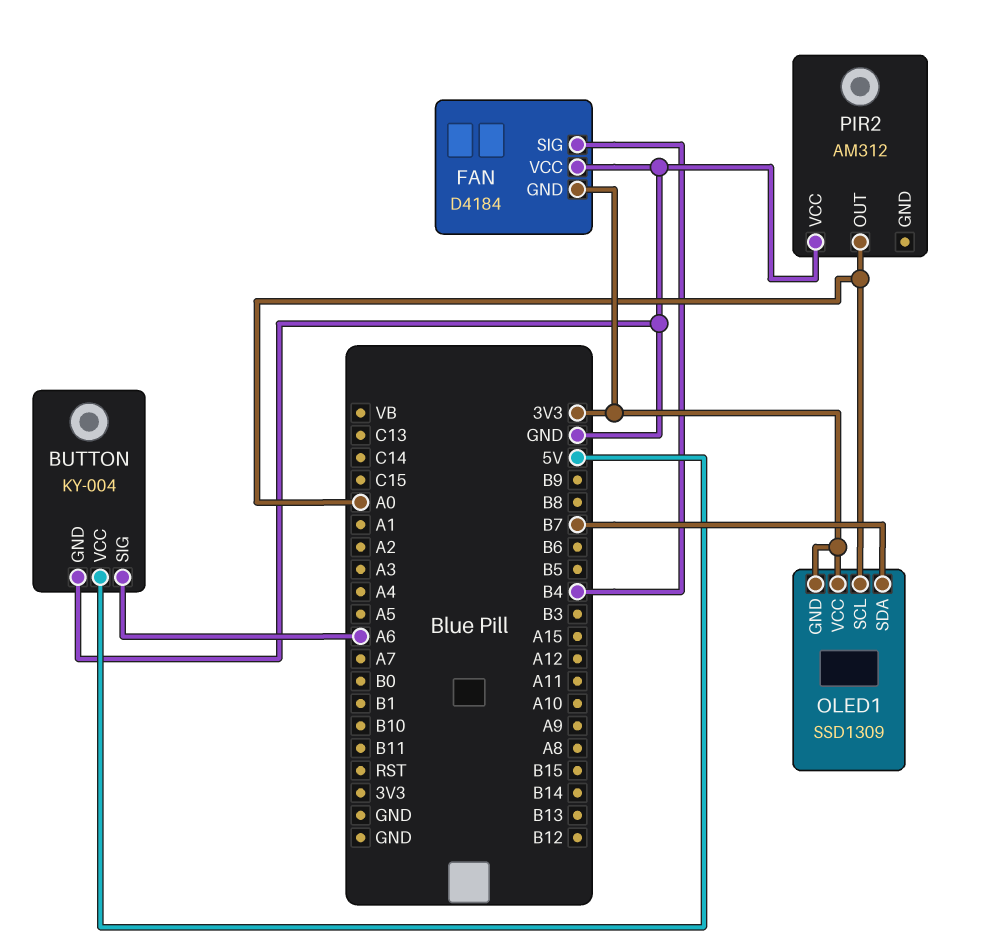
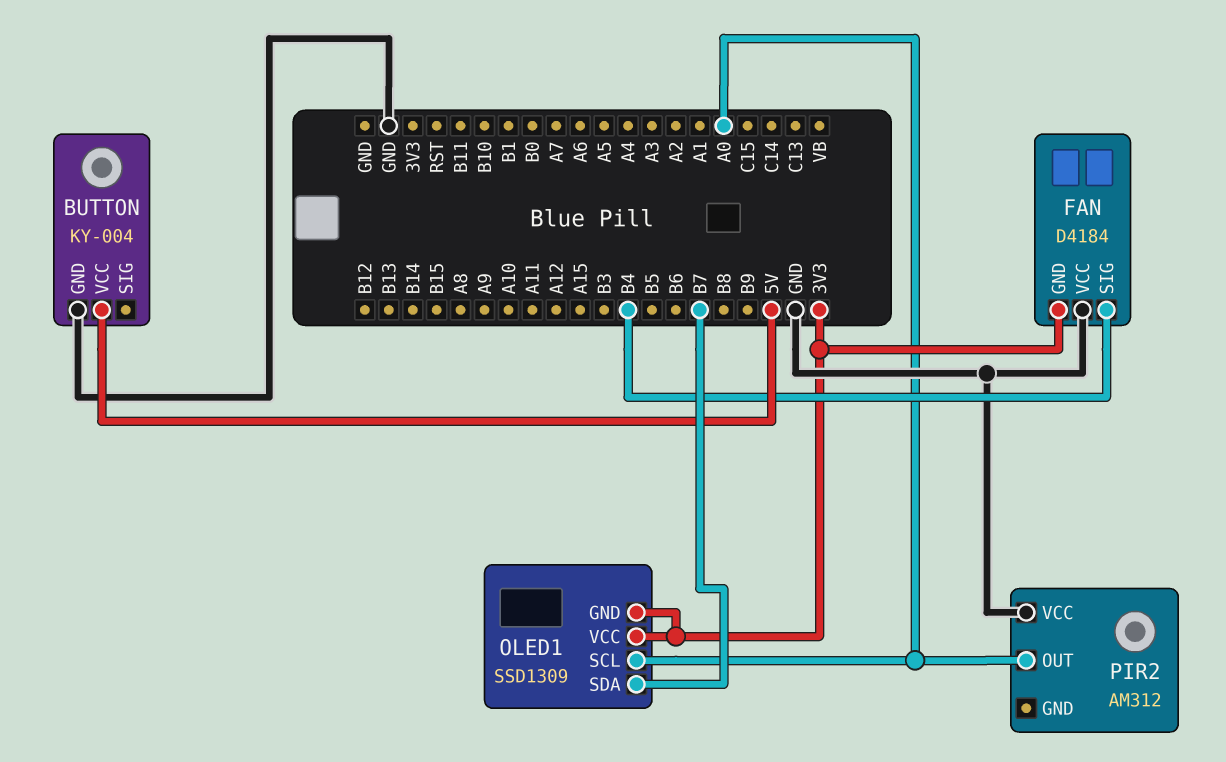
BUTTON pin SIG: A6 -> none

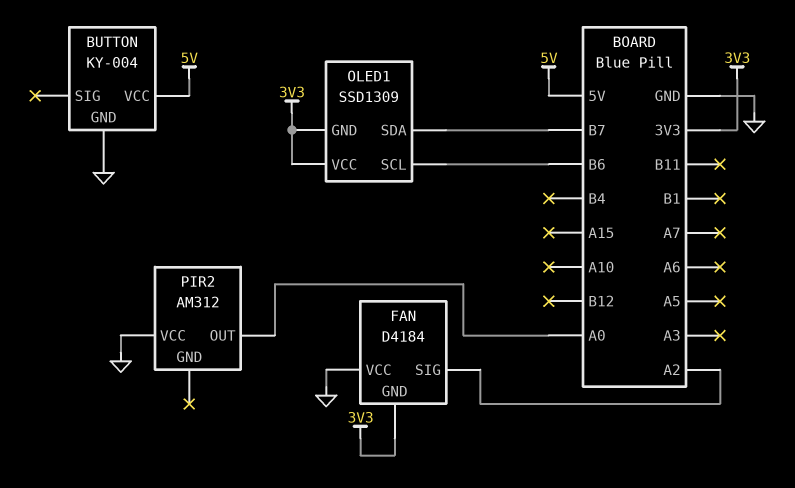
FAN pin SIG: B4 -> A2
OLED1 pin SCL: A0 -> B6

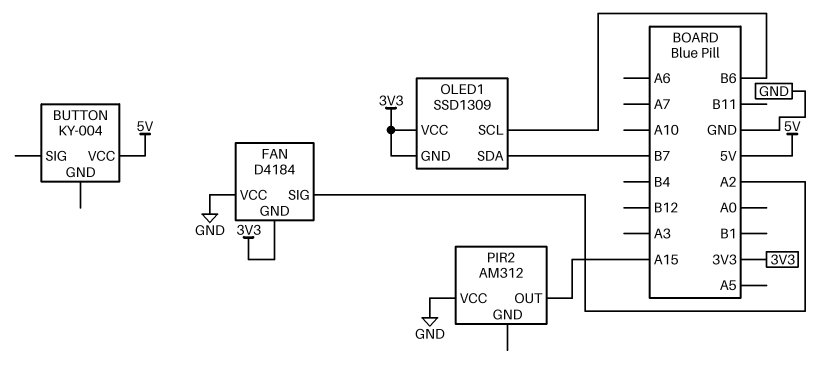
BUTTON pin GND: GND -> none
PIR2 pin OUT: A0 -> A15

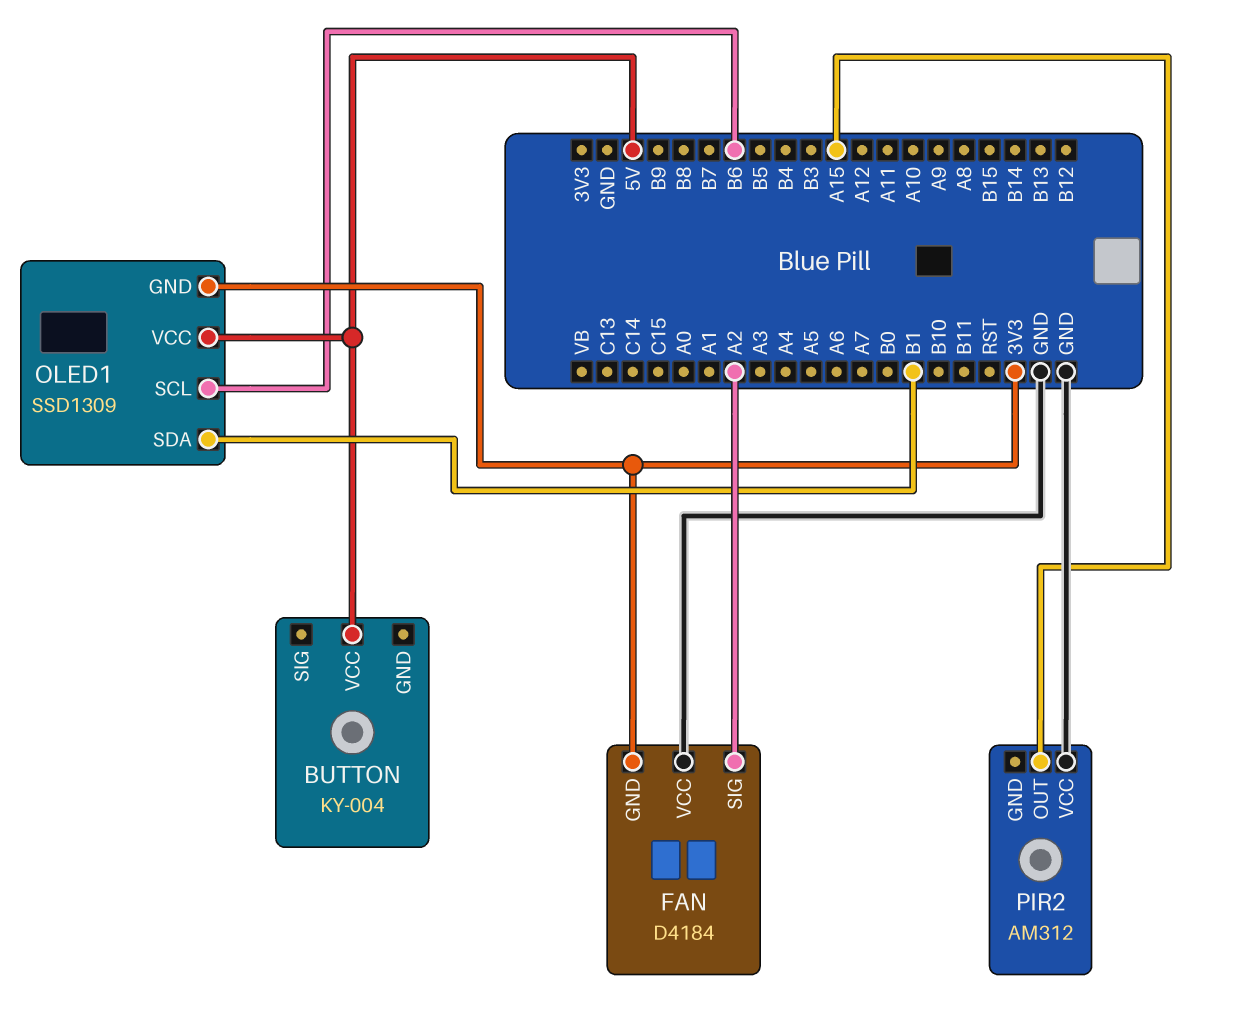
OLED1 pin SDA: B7 -> B1
OLED1 pin VCC: 3V3 -> 5V

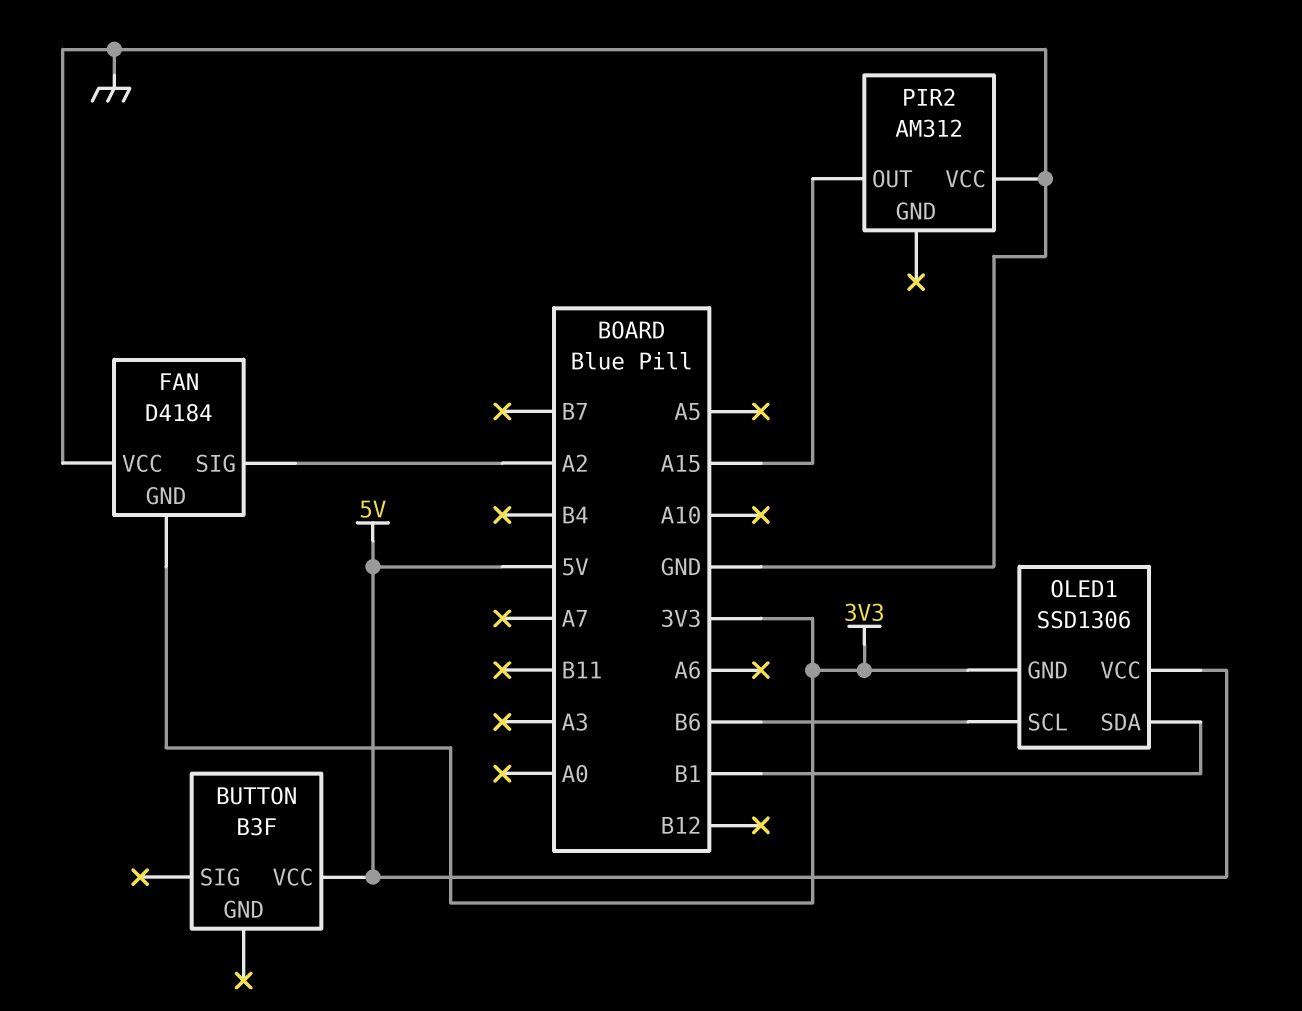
BUTTON: KY-004 -> B3F
OLED1: SSD1309 -> SSD1306

